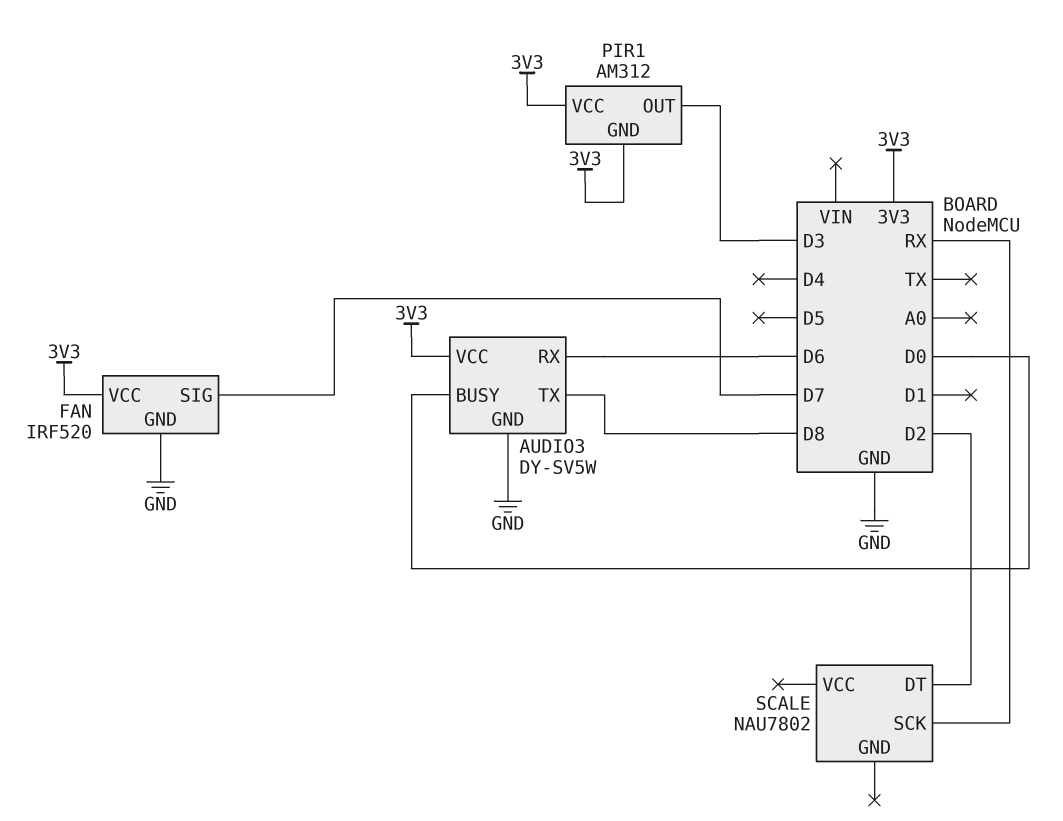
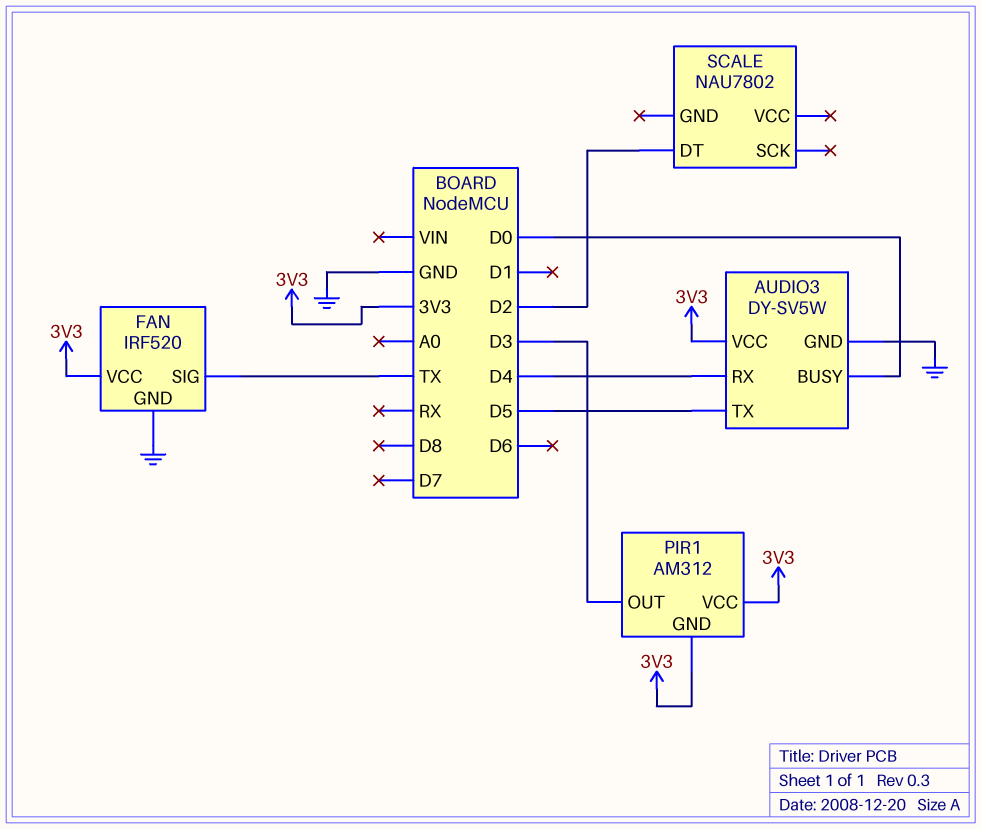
AUDIO3 pin RX: D6 -> D4
AUDIO3 pin TX: D8 -> D5
FAN pin SIG: D7 -> TX
SCALE pin SCK: RX -> none

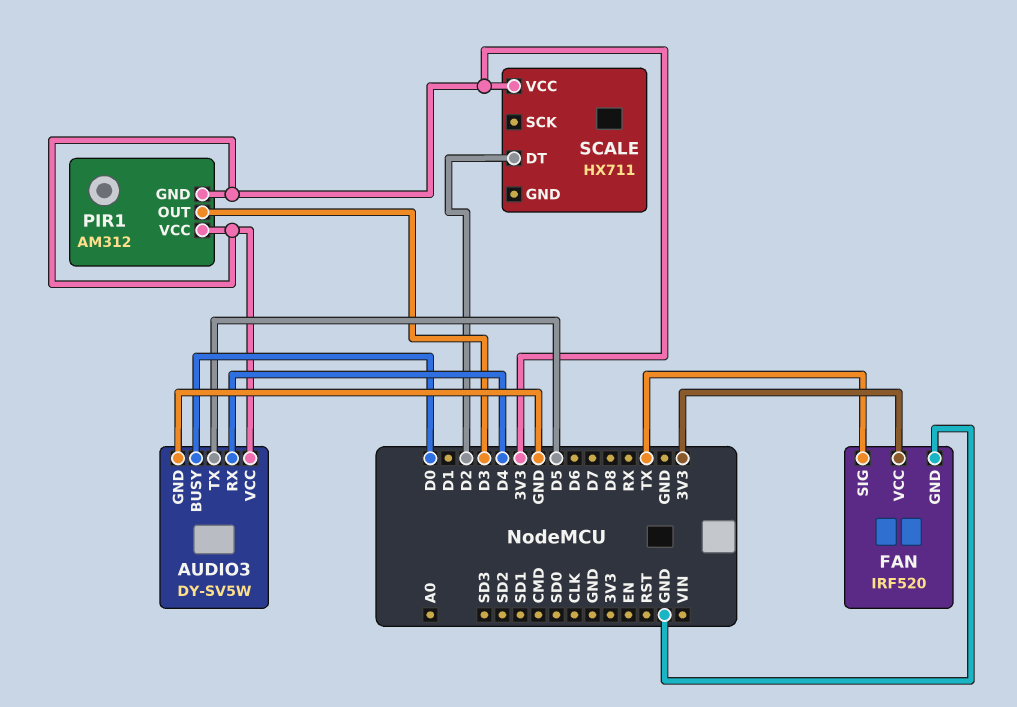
SCALE: NAU7802 -> HX711
SCALE pin VCC: none -> 3V3

